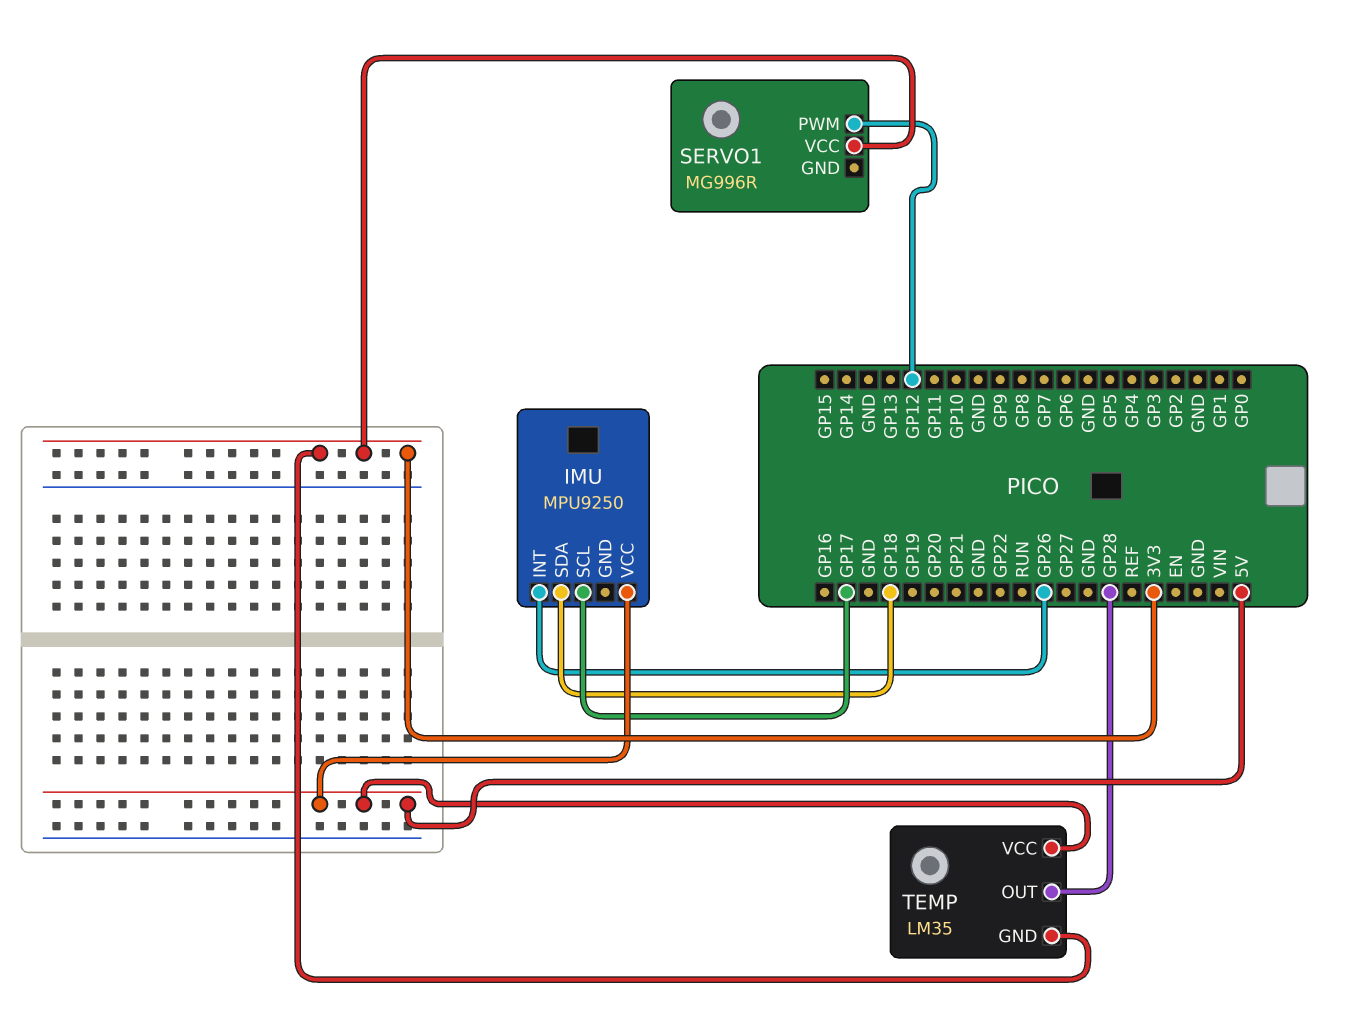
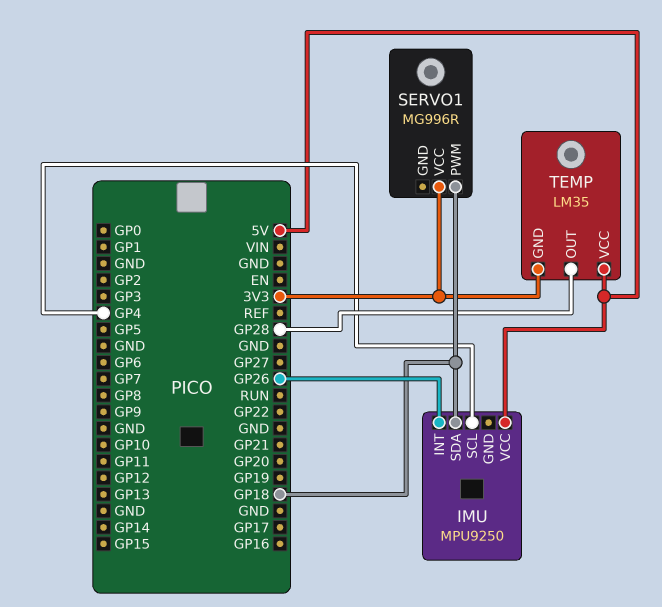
IMU pin SCL: GP17 -> GP4
SERVO1 pin PWM: GP12 -> GP18

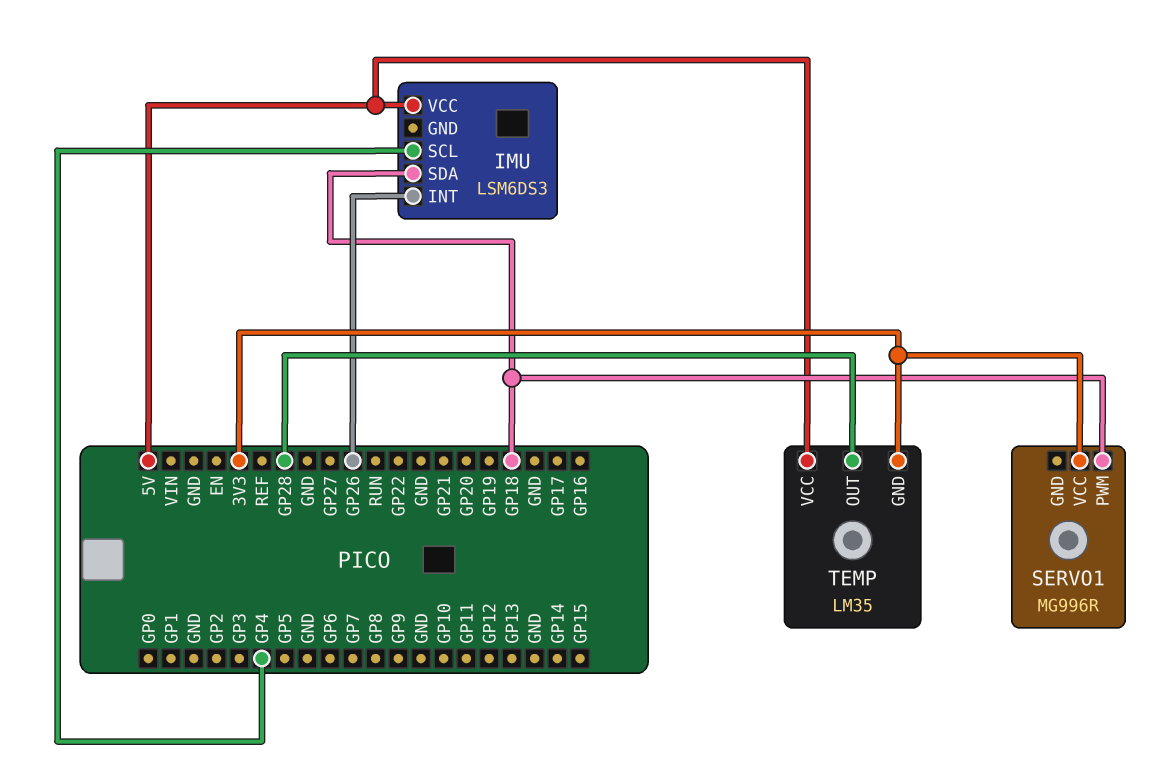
IMU: MPU9250 -> LSM6DS3

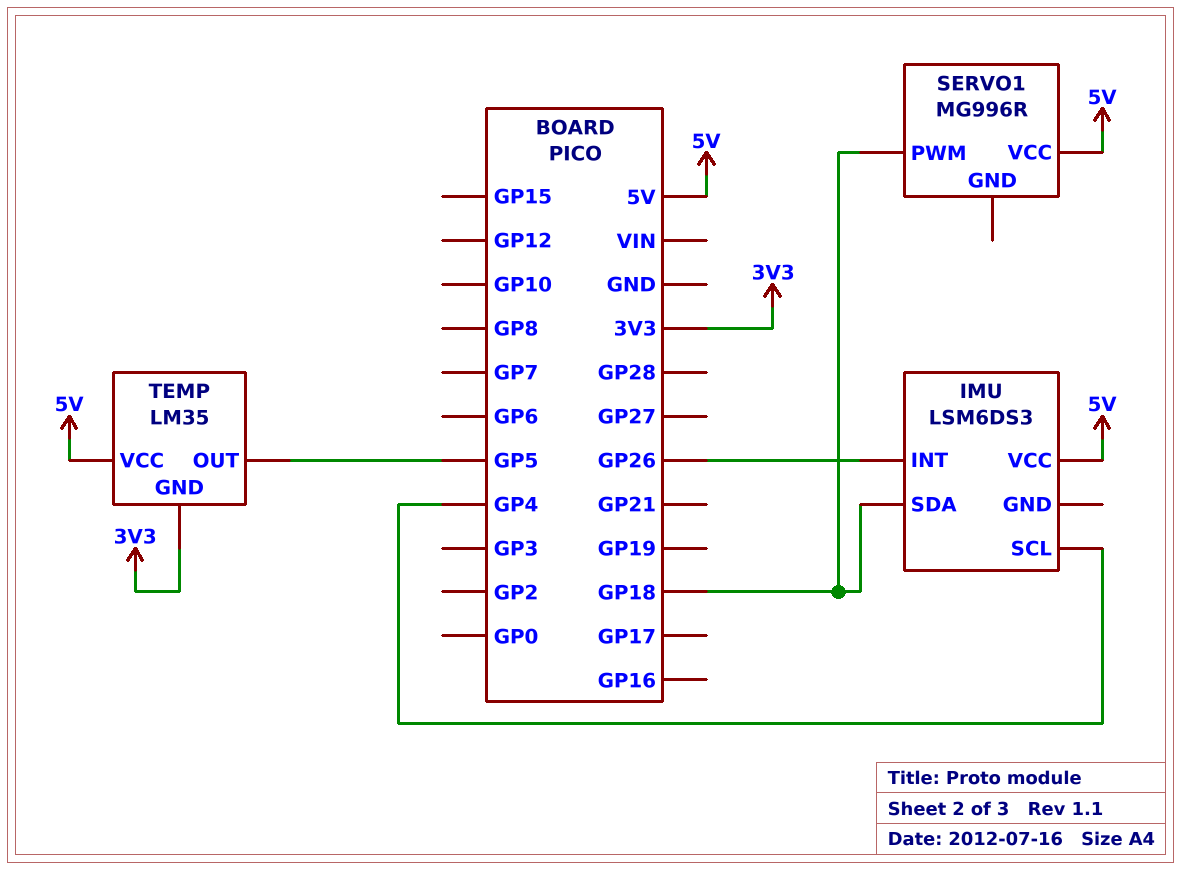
SERVO1 pin VCC: 3V3 -> 5V
TEMP pin OUT: GP28 -> GP5

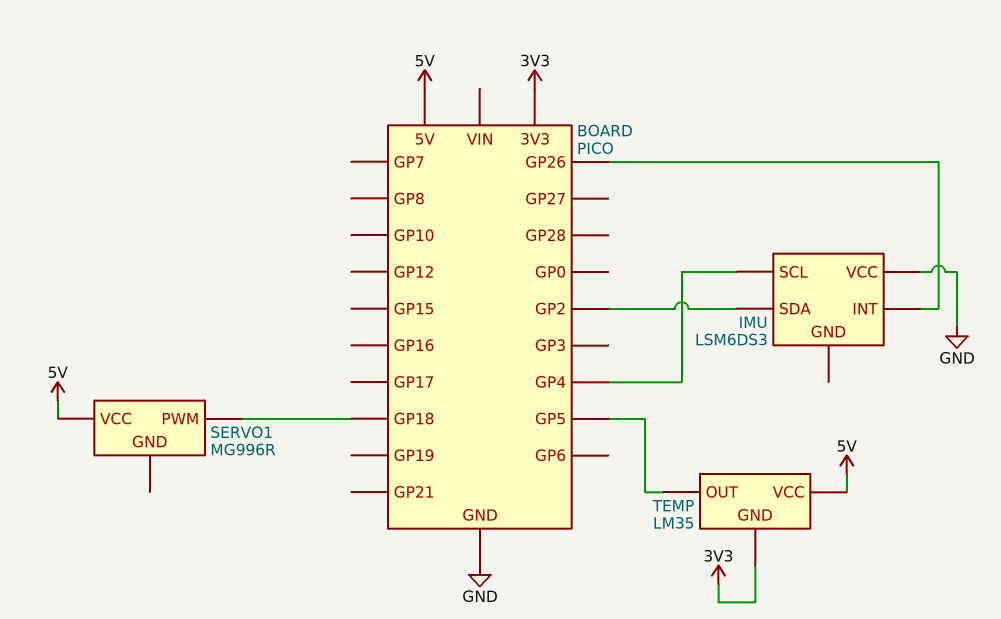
IMU pin SDA: GP18 -> GP2
IMU pin VCC: 5V -> GND

